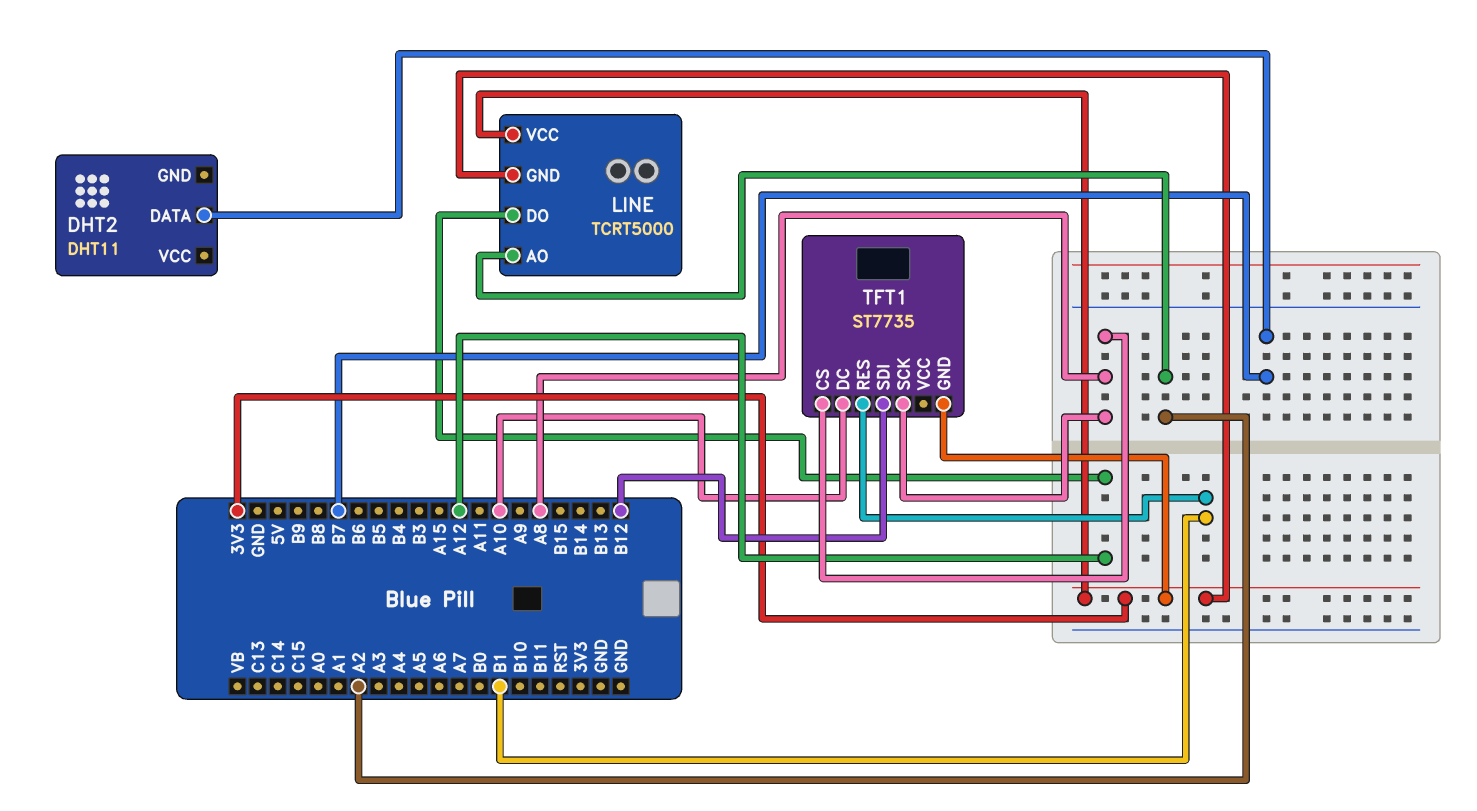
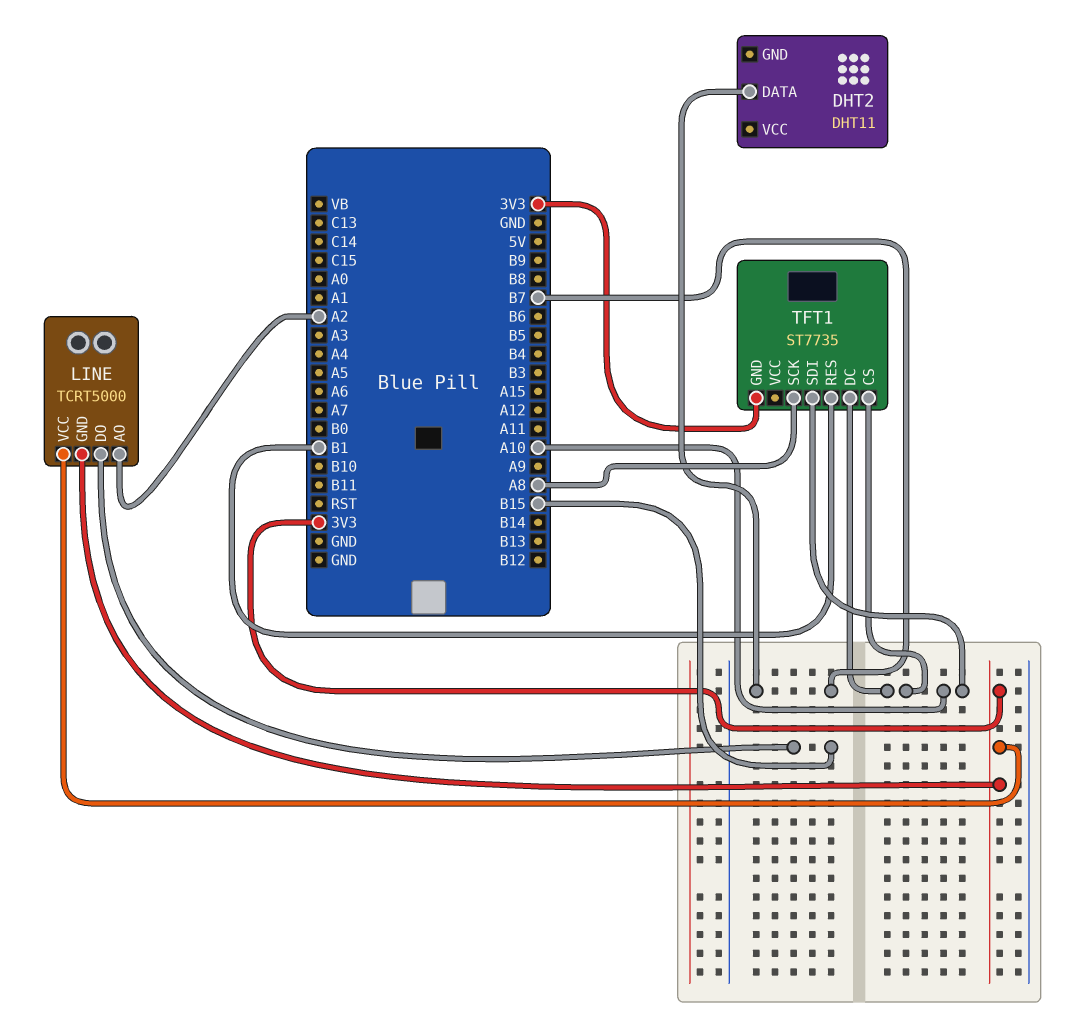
LINE pin DO: A12 -> B15
TFT1 pin CS: A8 -> A10
TFT1 pin SDI: B12 -> A10

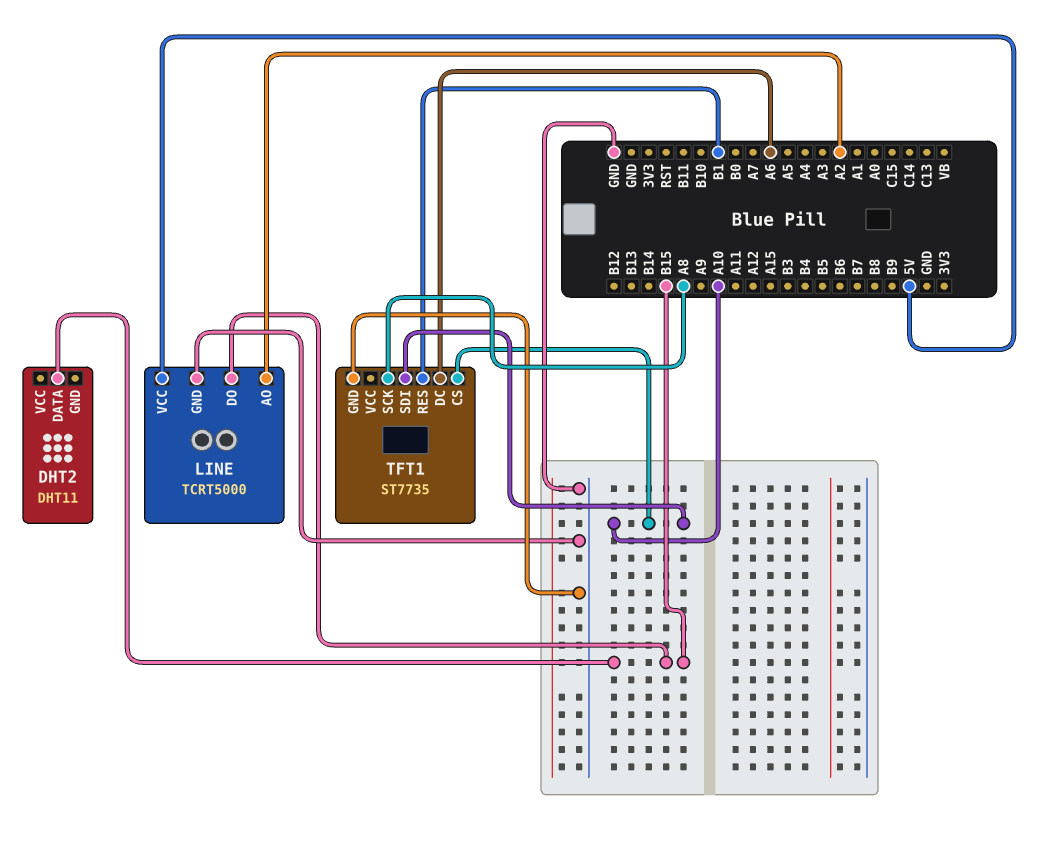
DHT2 pin DATA: B7 -> B15
LINE pin GND: 3V3 -> GND
LINE pin VCC: 3V3 -> 5V
TFT1 pin DC: A10 -> A6
TFT1 pin GND: 3V3 -> GND

